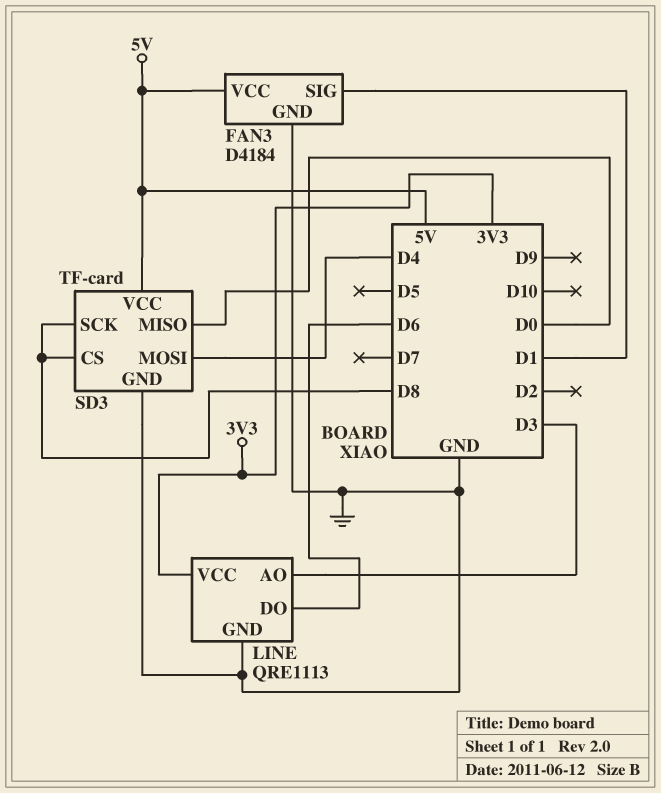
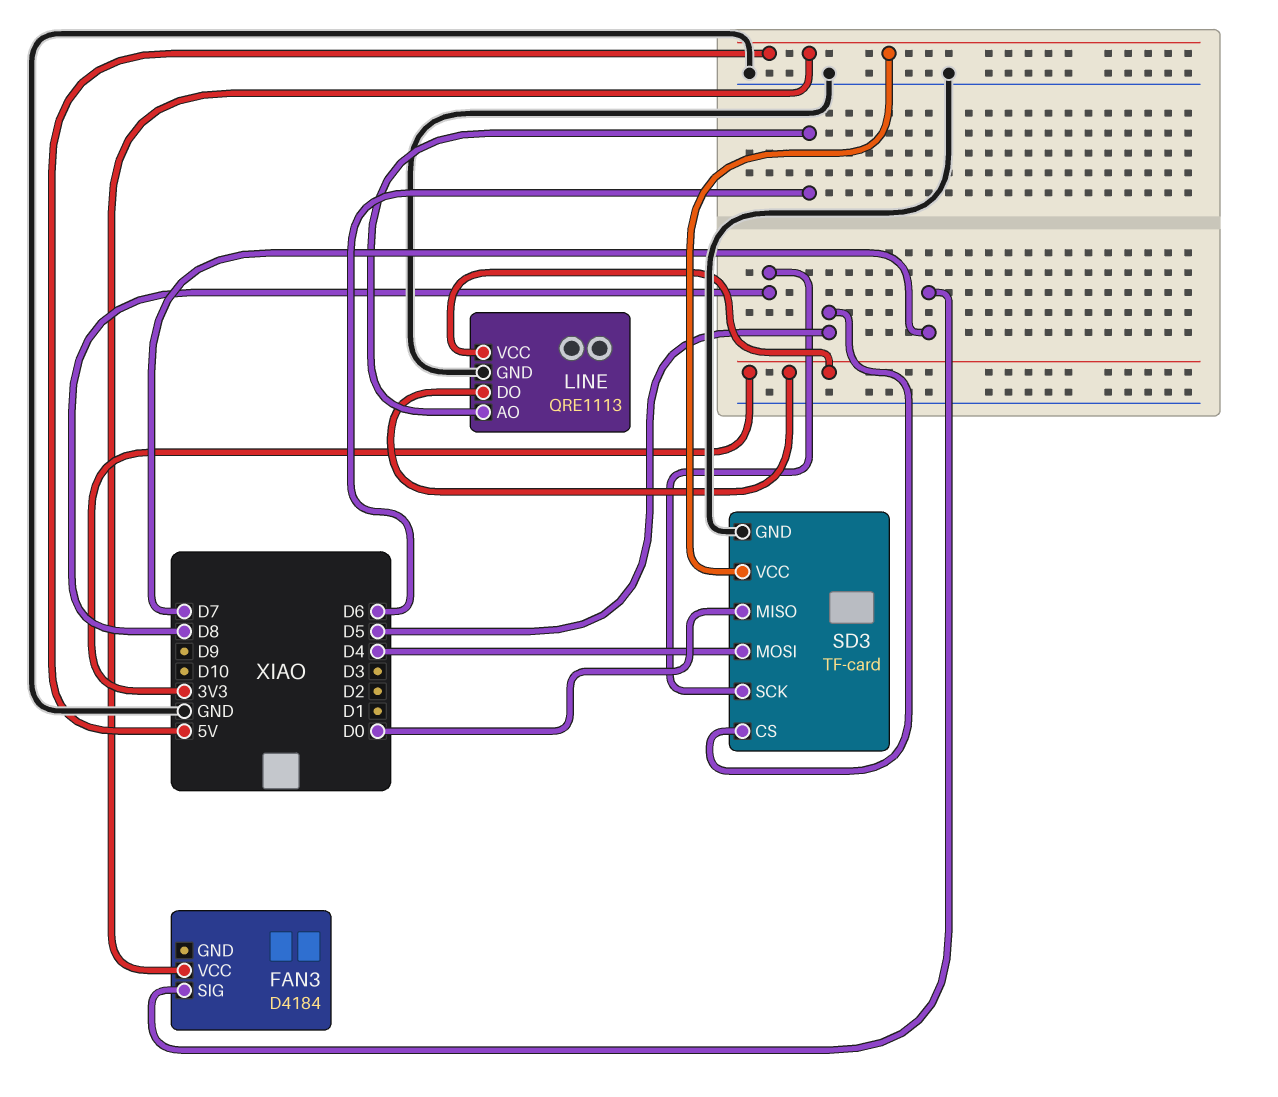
FAN3 pin GND: GND -> none
FAN3 pin SIG: D1 -> D7
LINE pin AO: D3 -> D6
LINE pin DO: D6 -> 3V3
SD3 pin CS: D8 -> D5

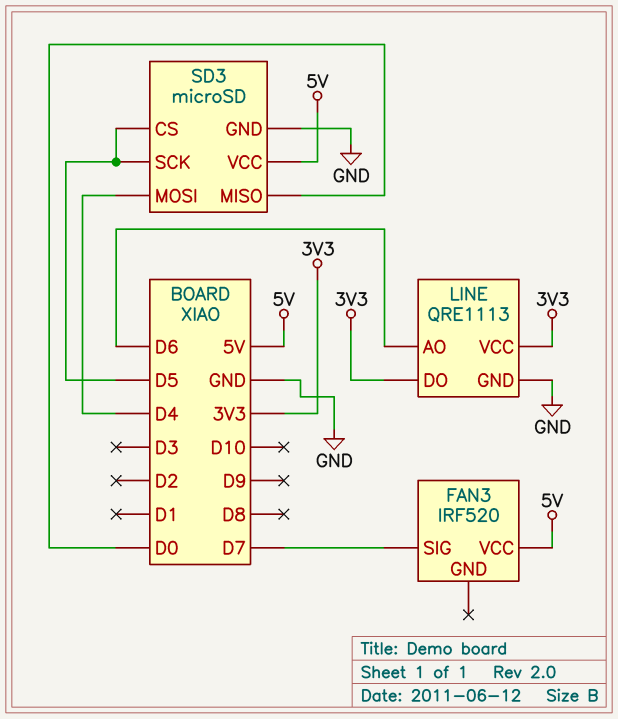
FAN3: D4184 -> IRF520
SD3: TF-card -> microSD
SD3 pin SCK: D8 -> D5

